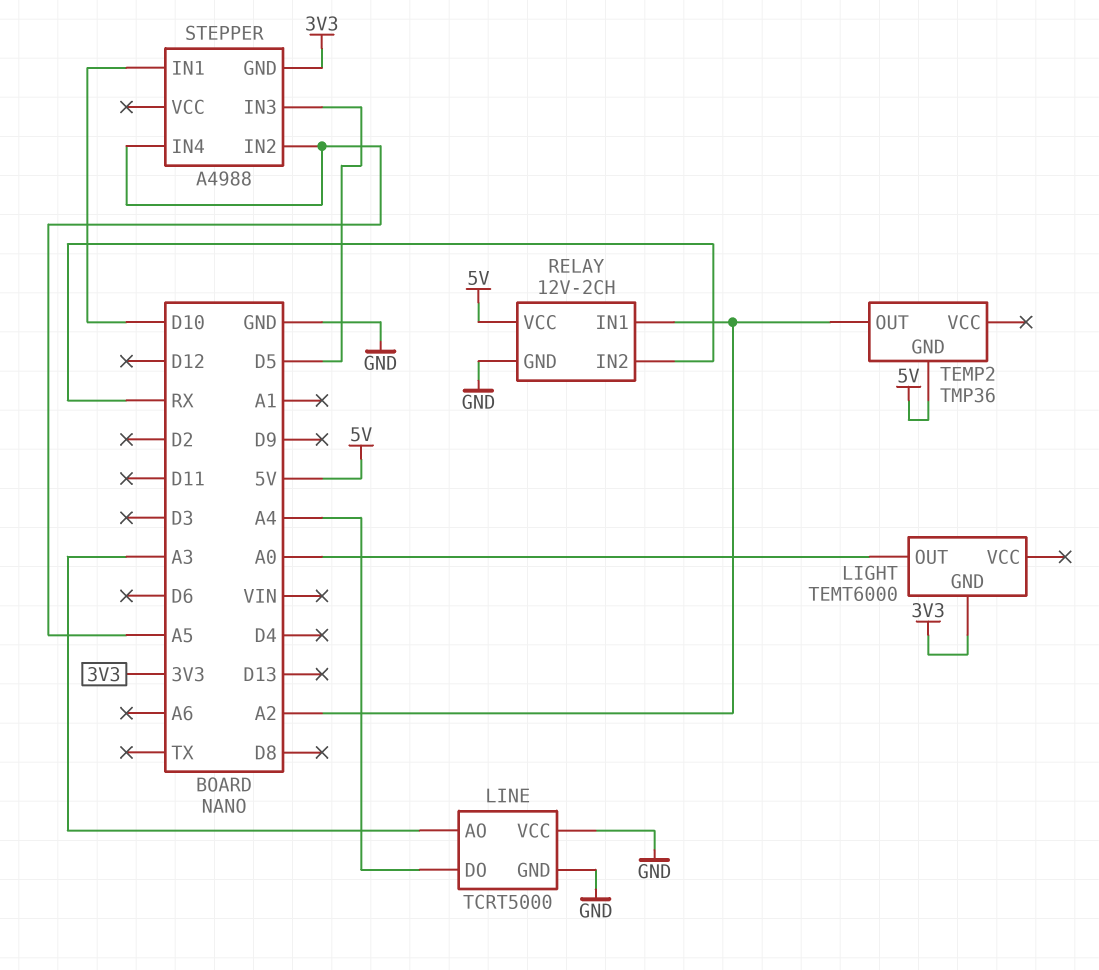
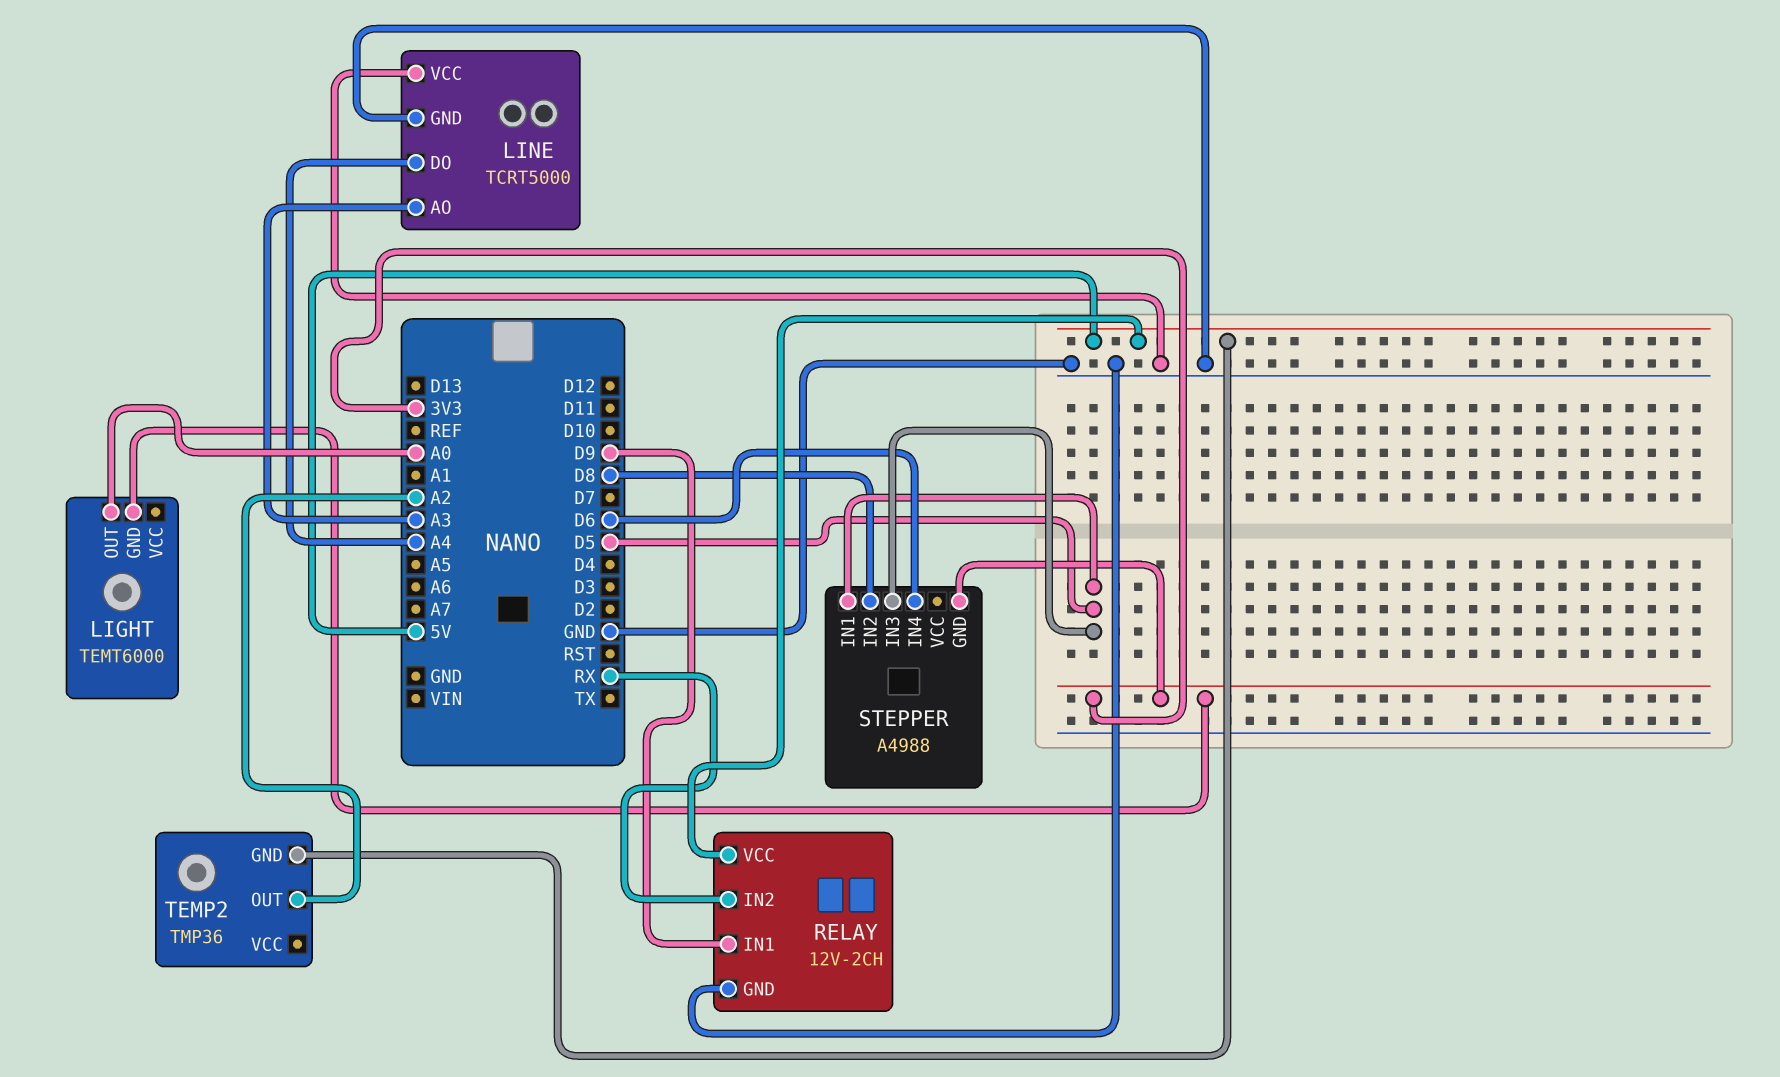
RELAY pin IN1: A2 -> D9
STEPPER pin IN1: D10 -> D5
STEPPER pin IN2: A5 -> D8
STEPPER pin IN4: A5 -> D6

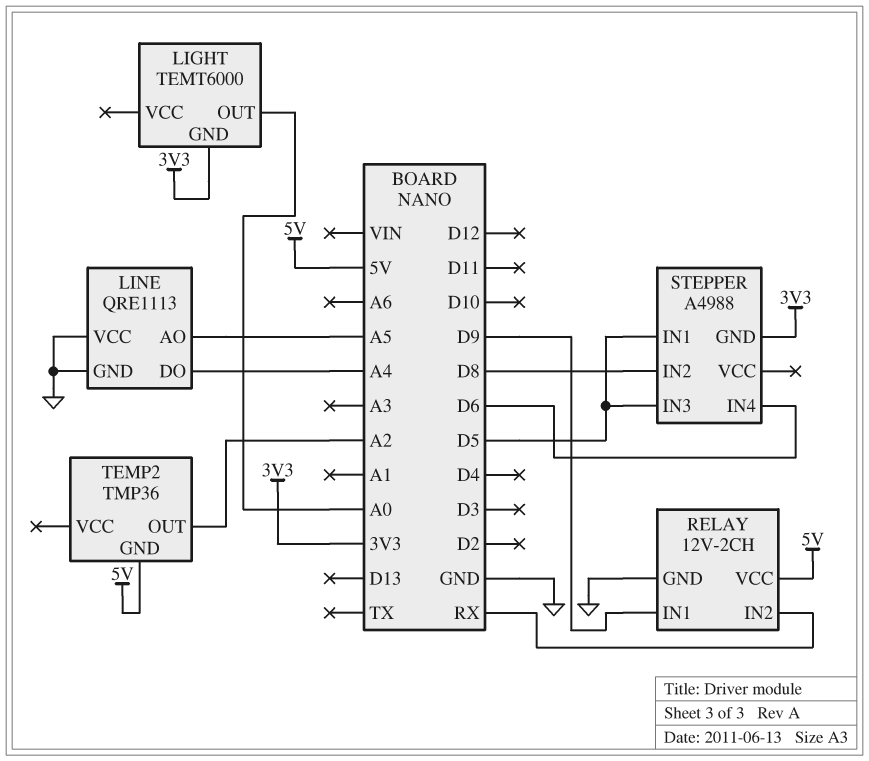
LINE: TCRT5000 -> QRE1113
LINE pin AO: A3 -> A5

